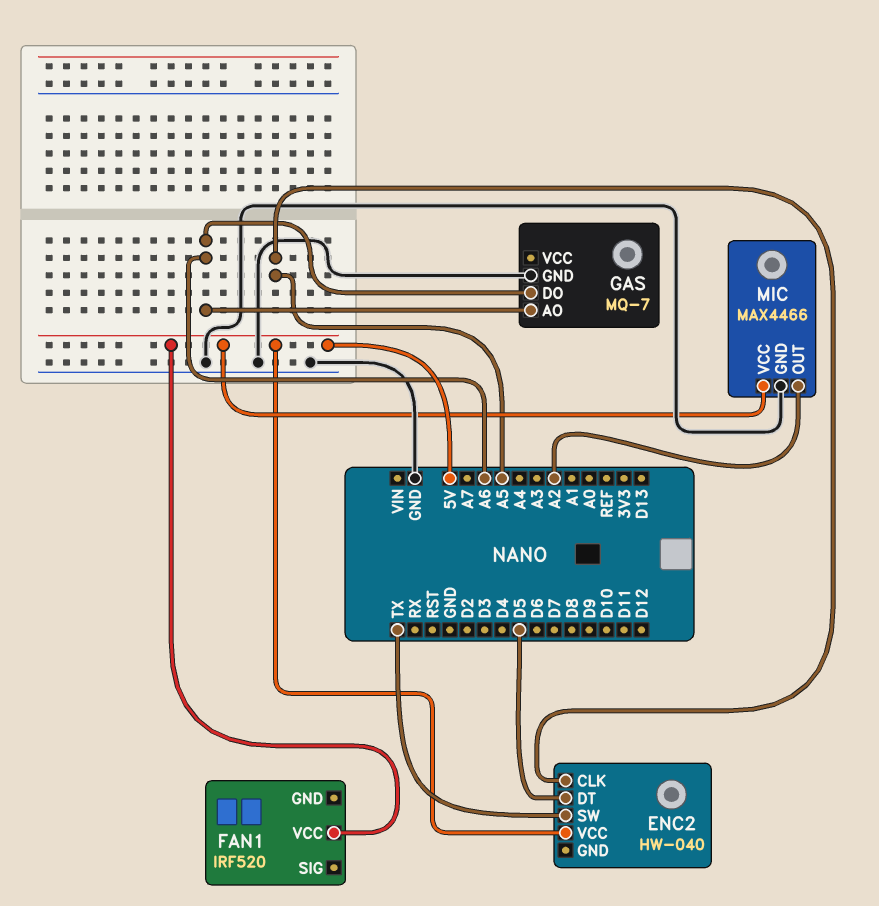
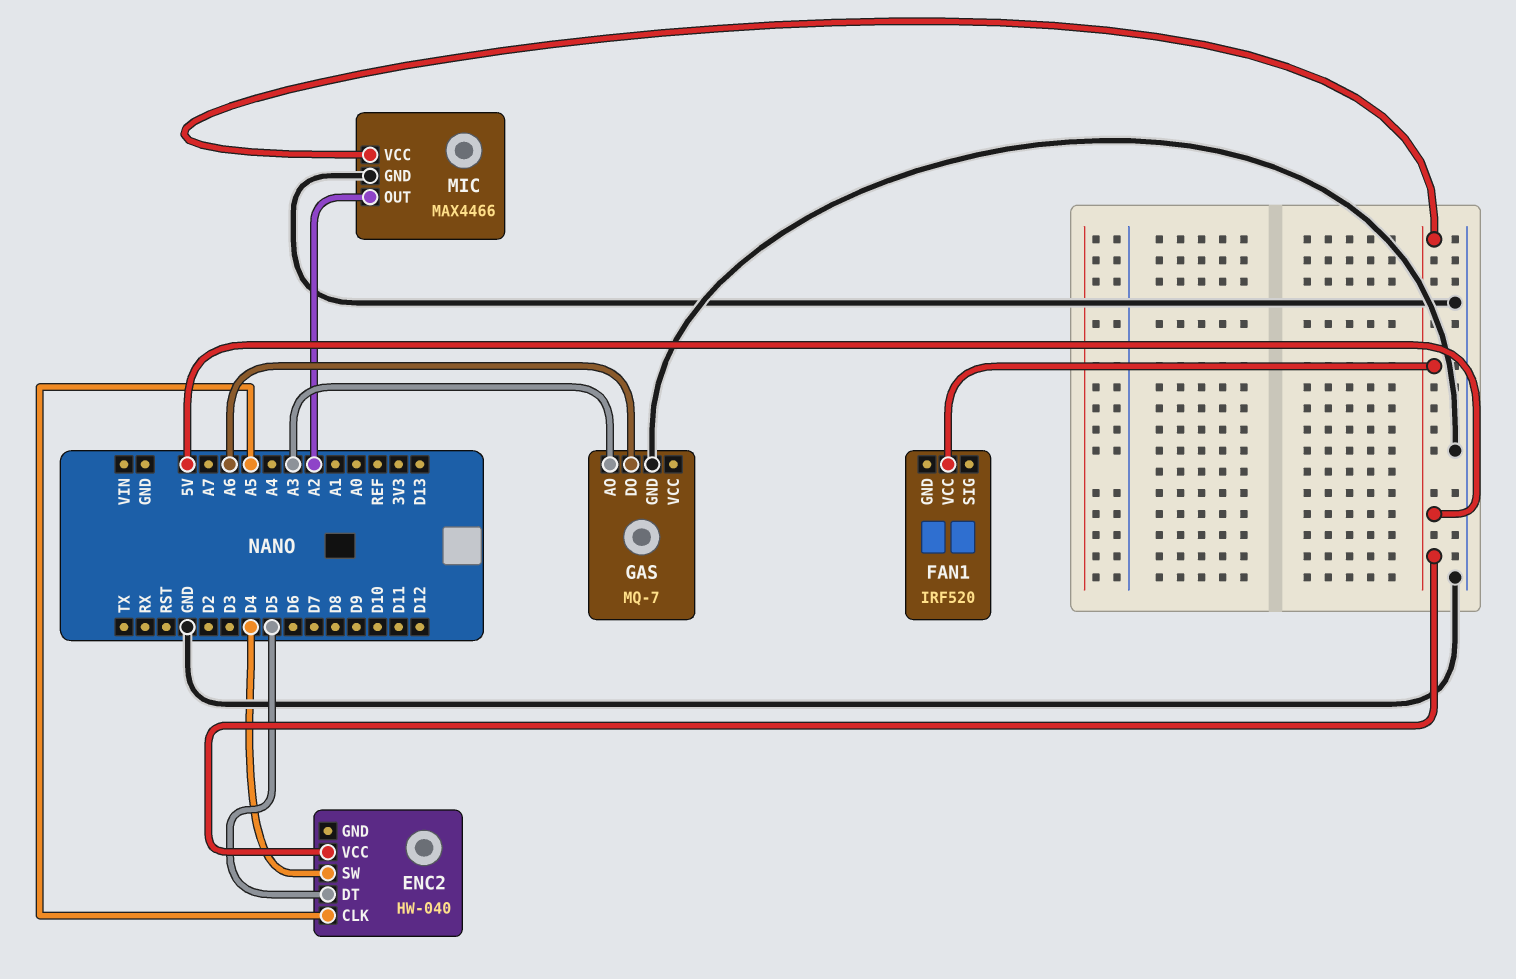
ENC2 pin SW: TX -> D4
GAS pin AO: A6 -> A3

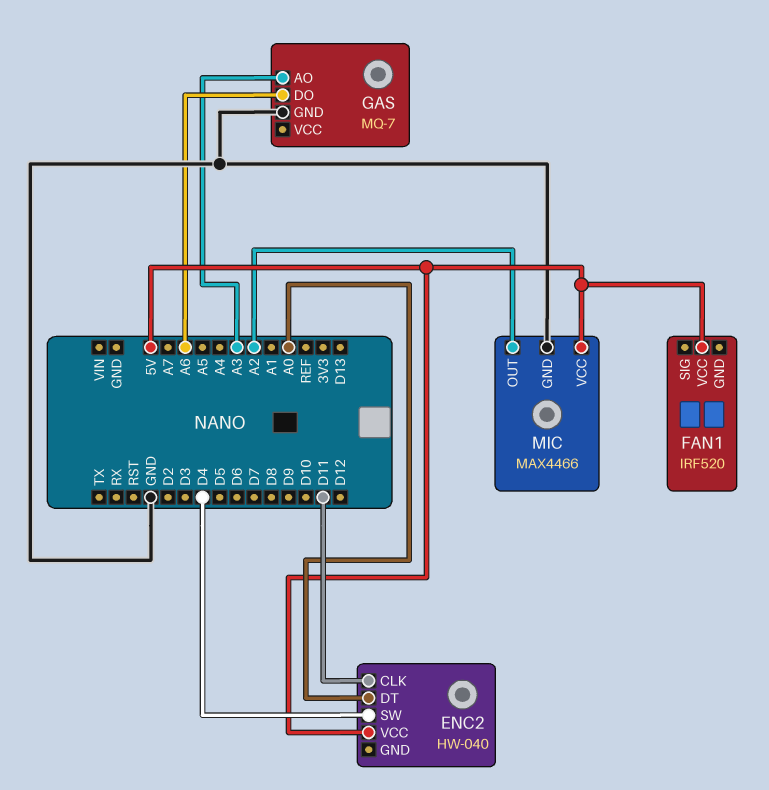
ENC2 pin CLK: A5 -> D11
ENC2 pin DT: D5 -> A0

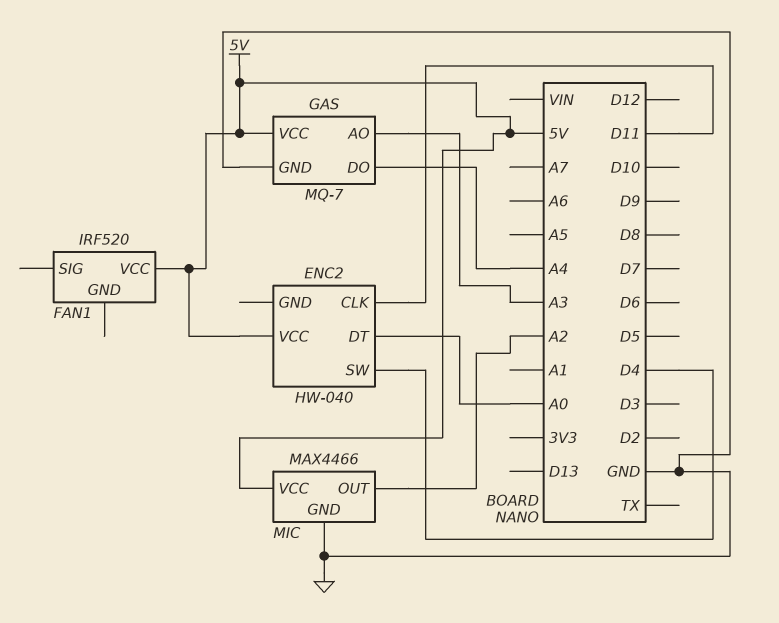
GAS pin DO: A6 -> A4
GAS pin VCC: none -> 5V

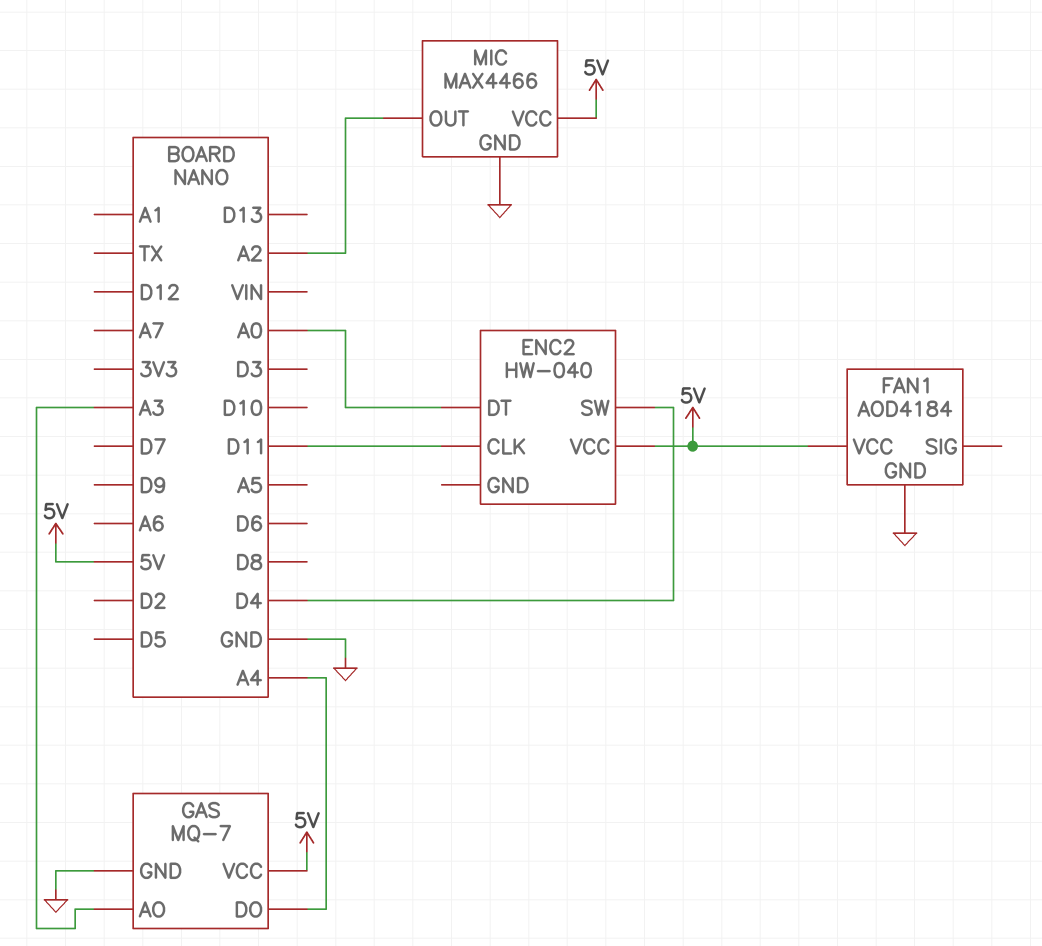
FAN1: IRF520 -> AOD4184
FAN1 pin GND: none -> GND

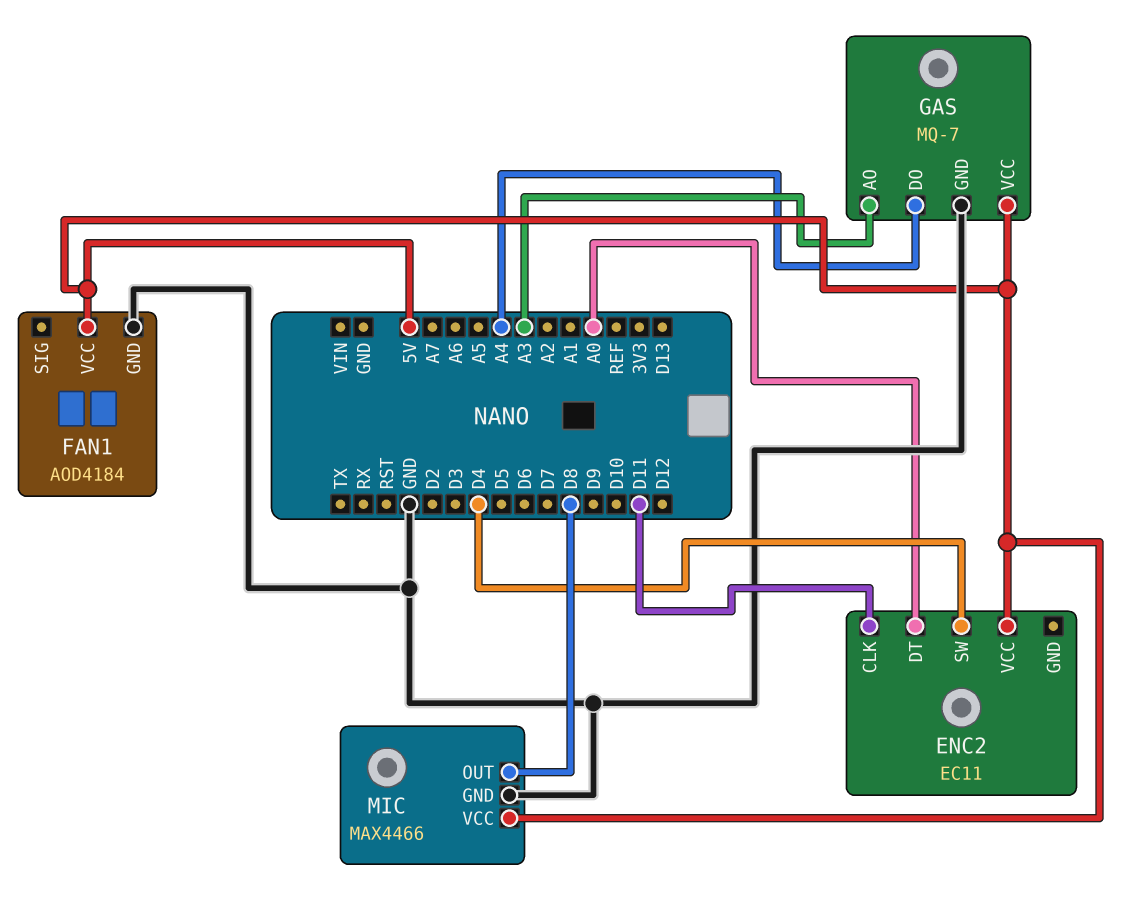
ENC2: HW-040 -> EC11
MIC pin OUT: A2 -> D8

